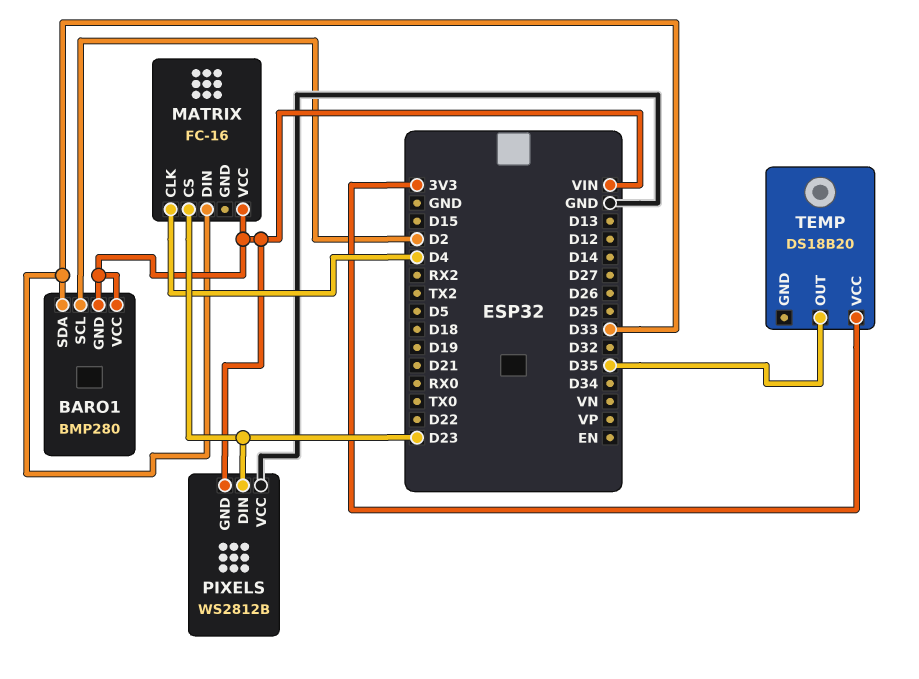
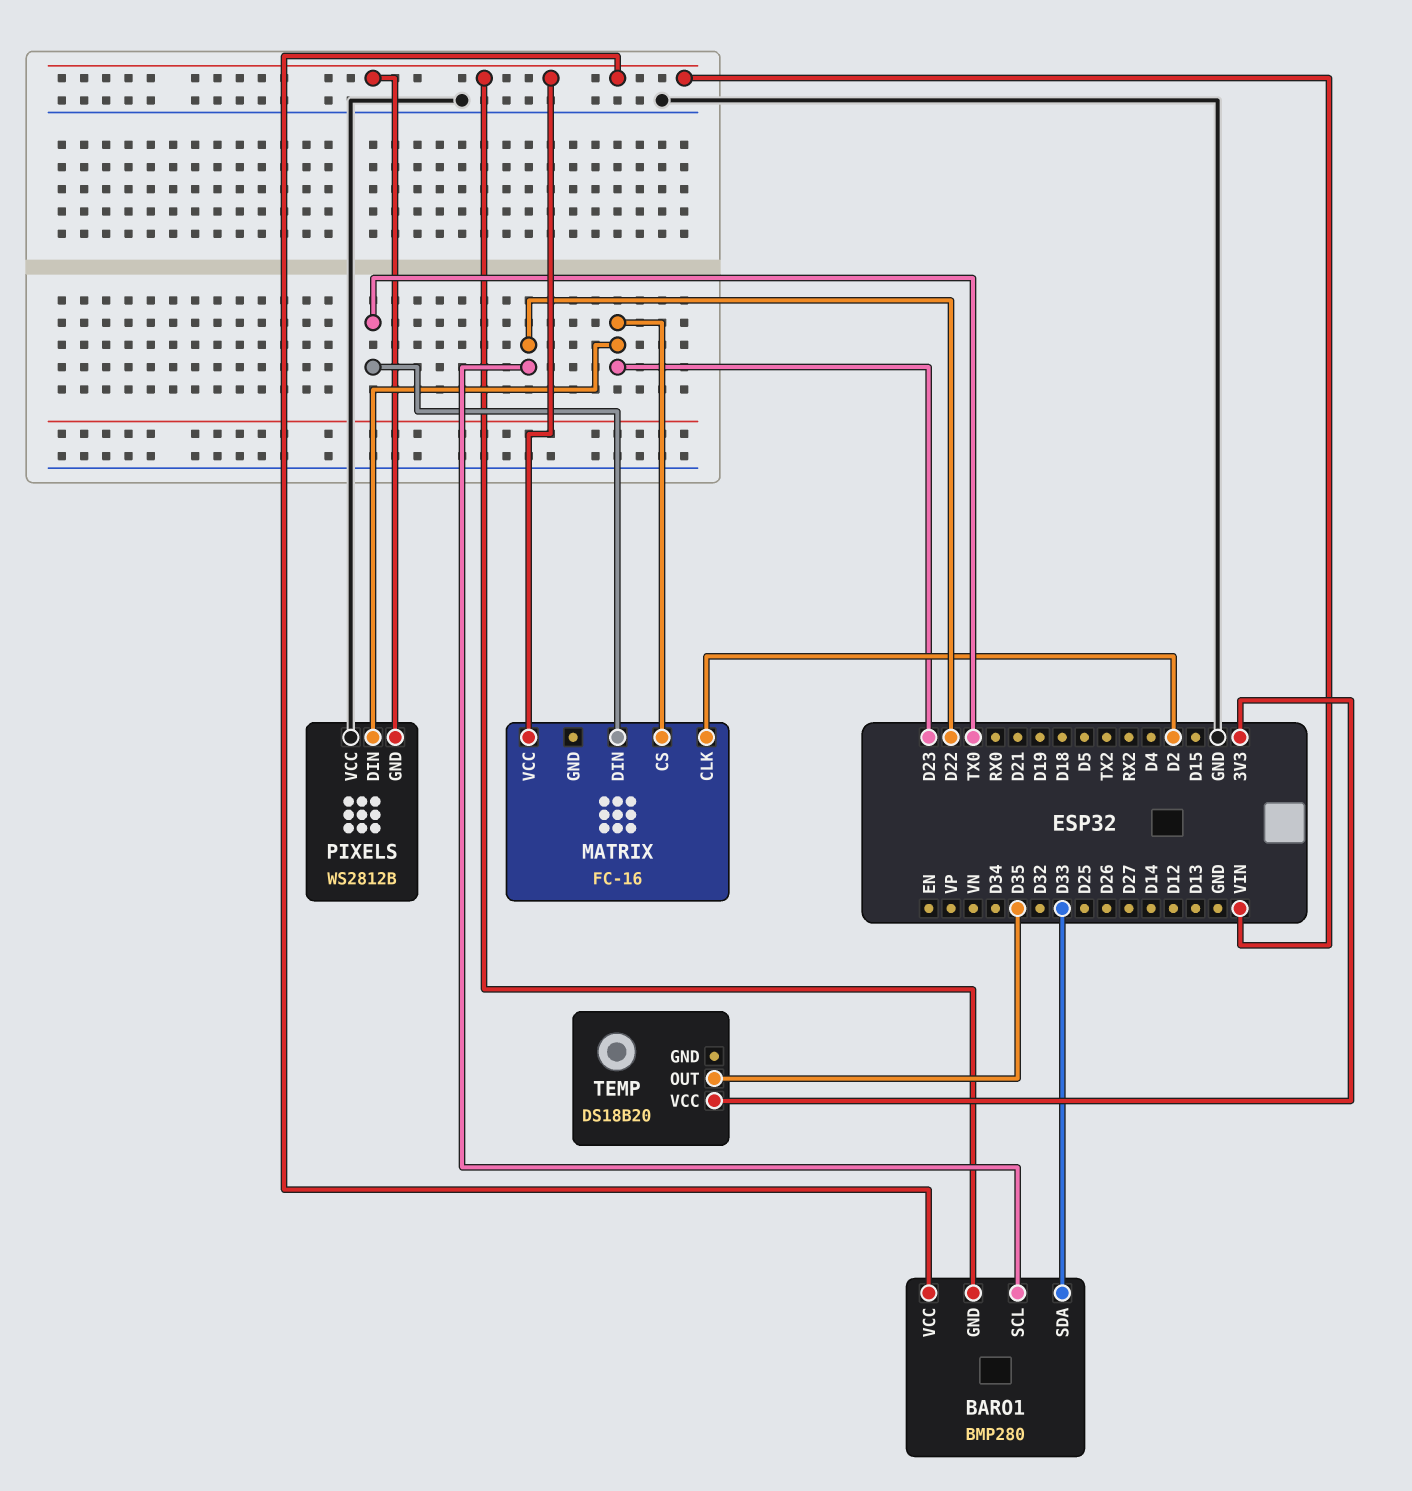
BARO1 pin SCL: D2 -> D22
MATRIX pin CLK: D4 -> D2
MATRIX pin DIN: D33 -> TX0

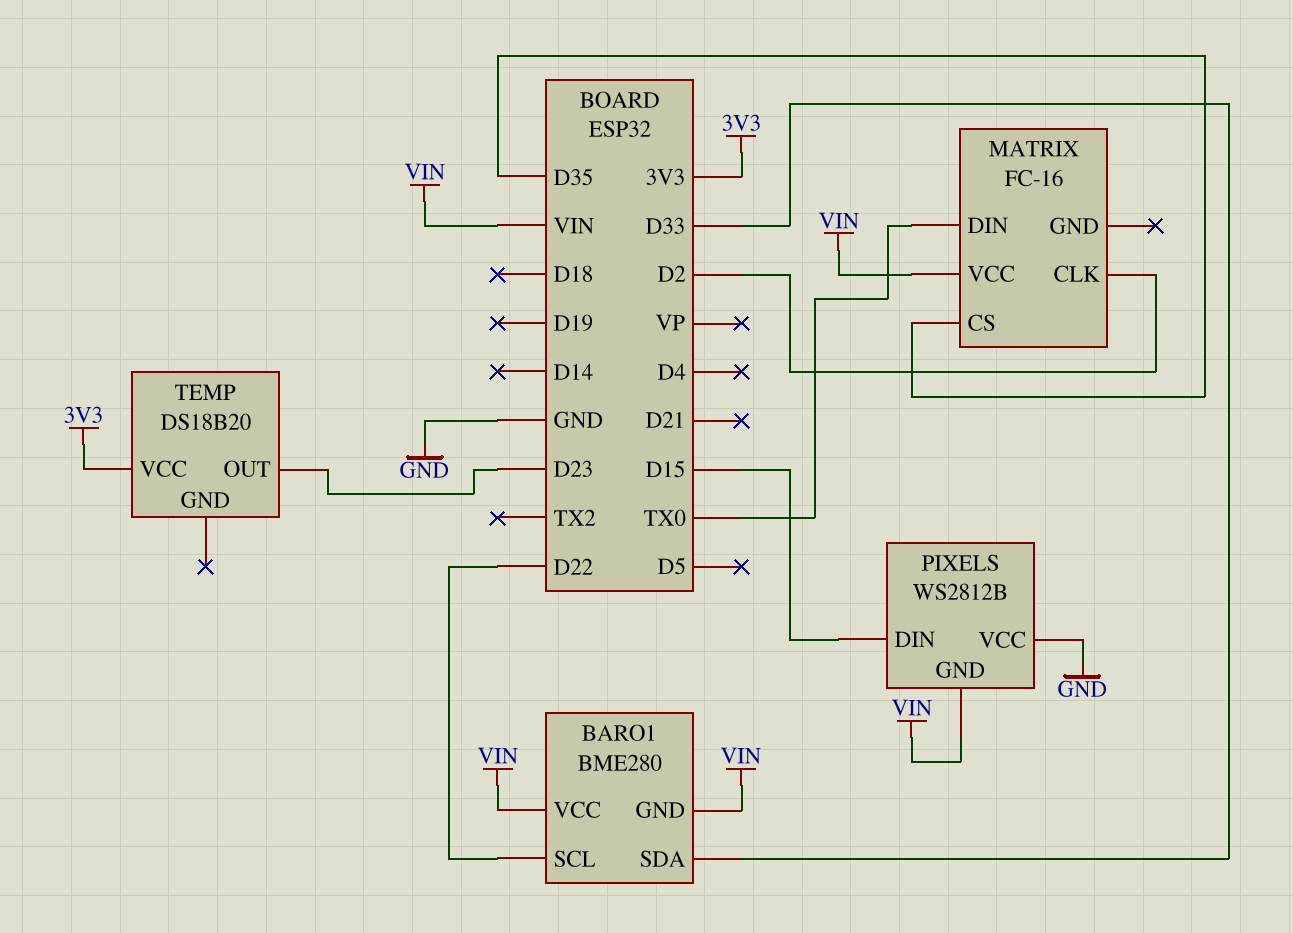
BARO1: BMP280 -> BME280
MATRIX pin CS: D23 -> D35
PIXELS pin DIN: D23 -> D15
TEMP pin OUT: D35 -> D23

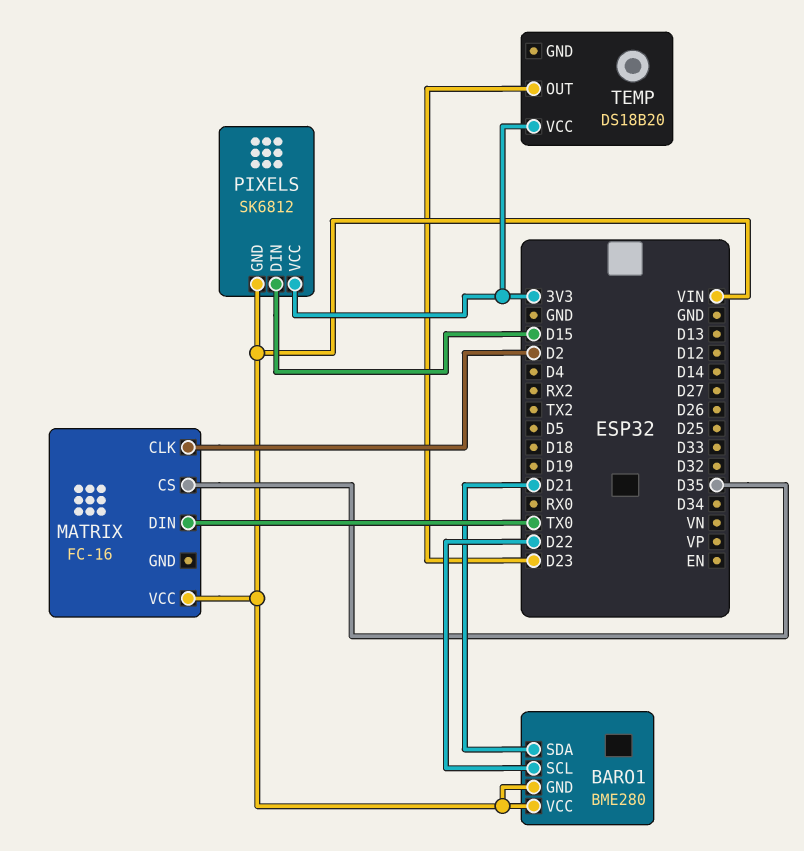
BARO1 pin SDA: D33 -> D21
PIXELS: WS2812B -> SK6812
PIXELS pin VCC: GND -> 3V3

